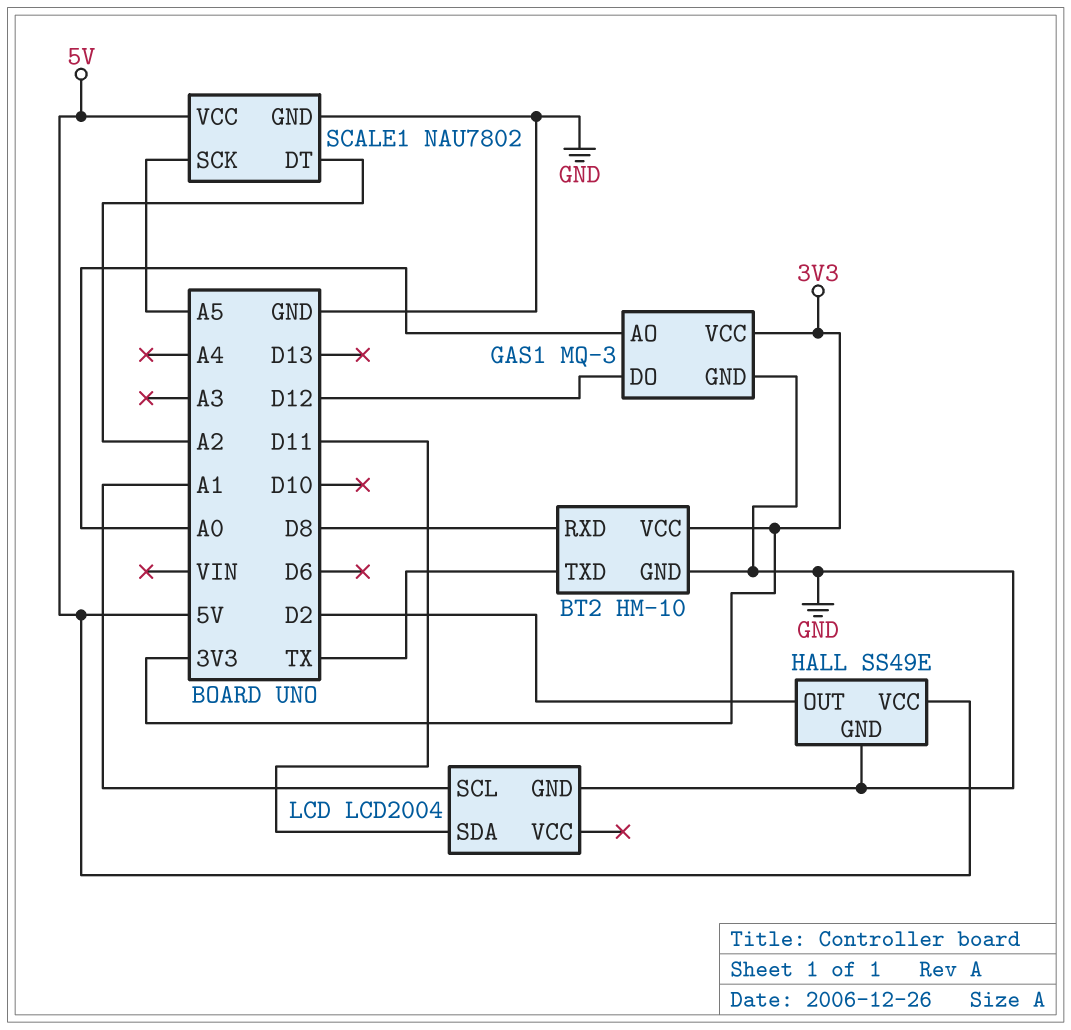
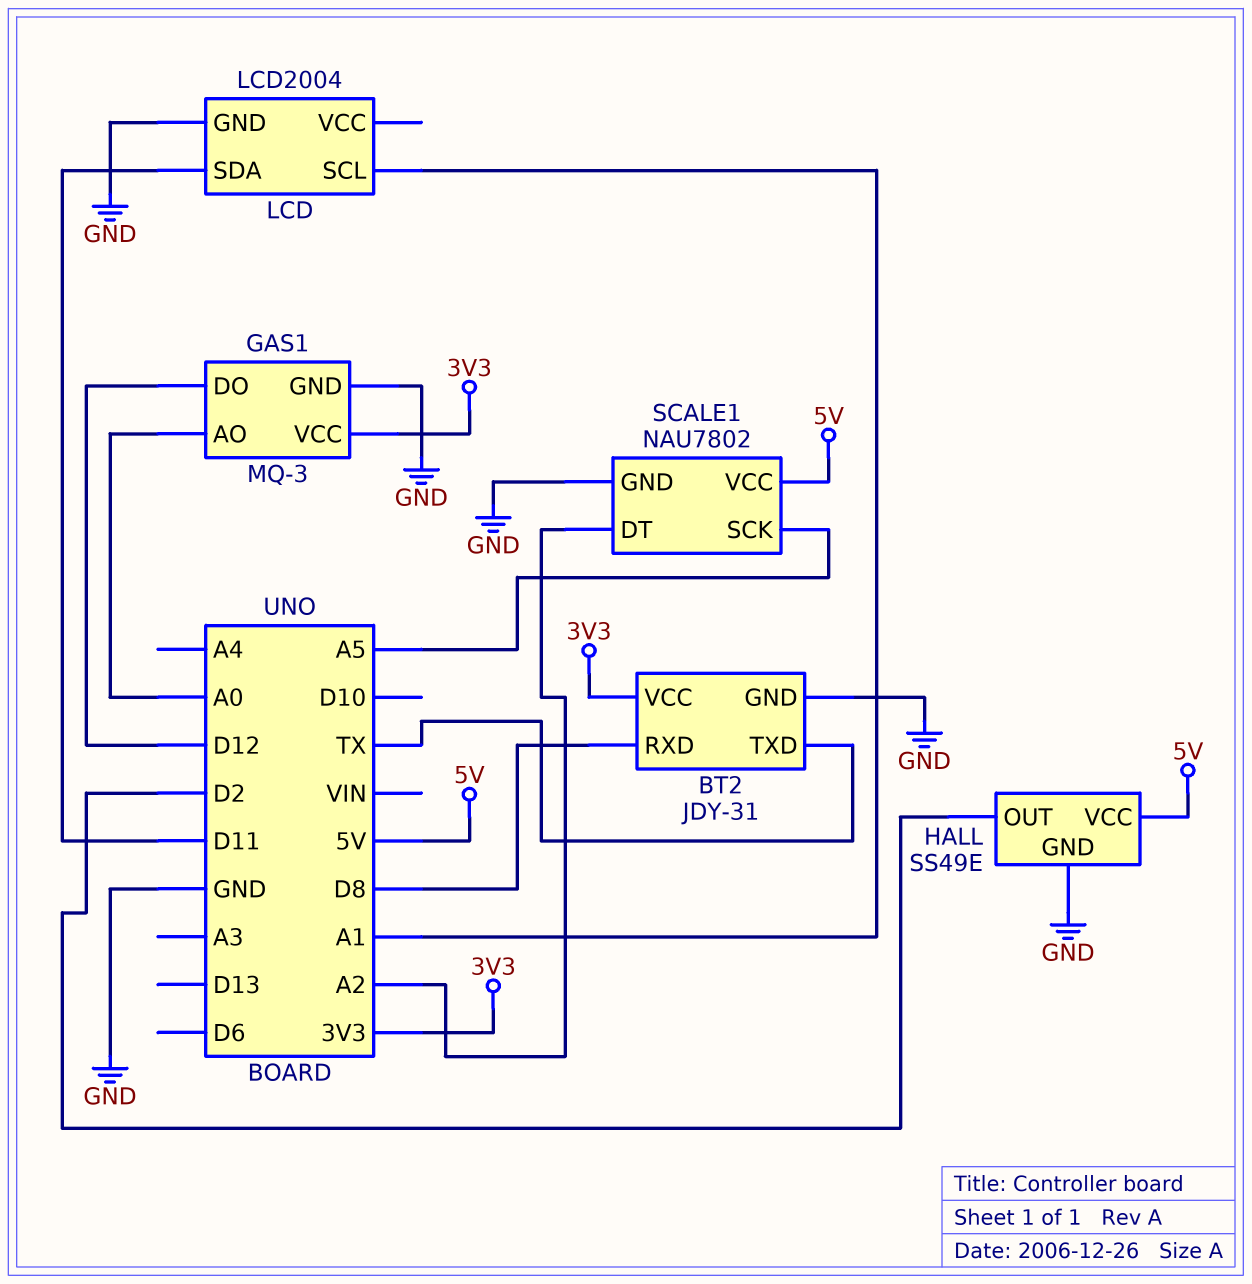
BT2: HM-10 -> JDY-31

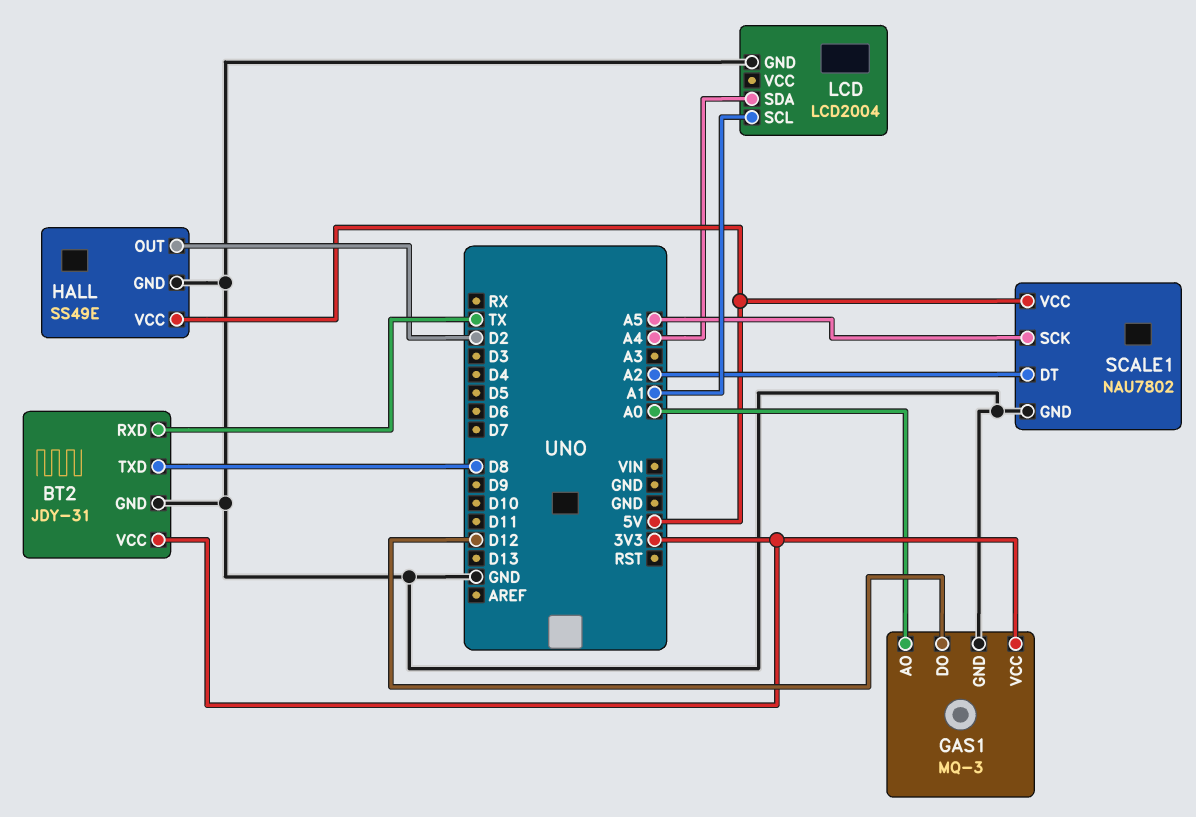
BT2 pin RXD: D8 -> TX
BT2 pin TXD: TX -> D8
LCD pin SDA: D11 -> A4

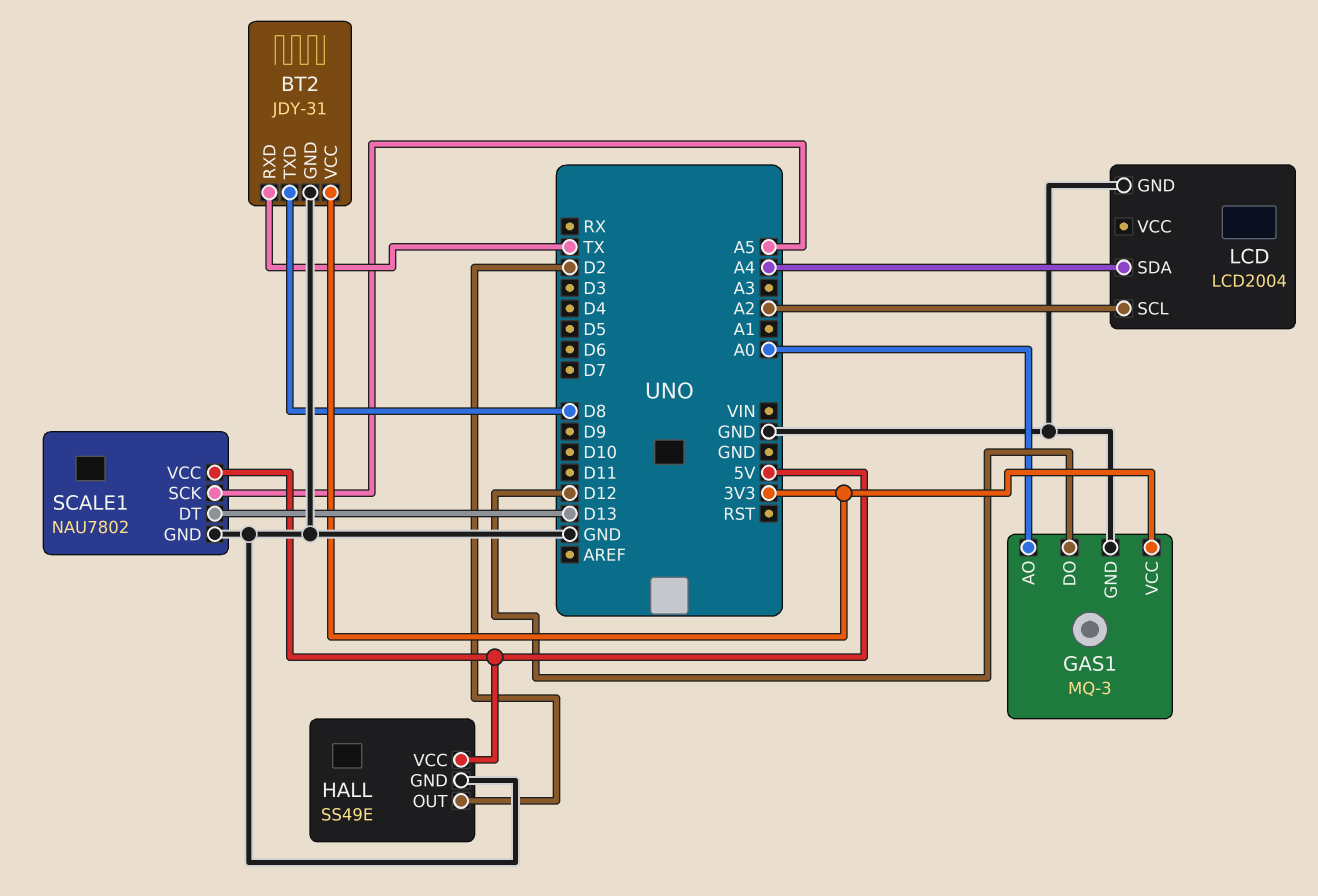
LCD pin SCL: A1 -> A2
SCALE1 pin DT: A2 -> D13

